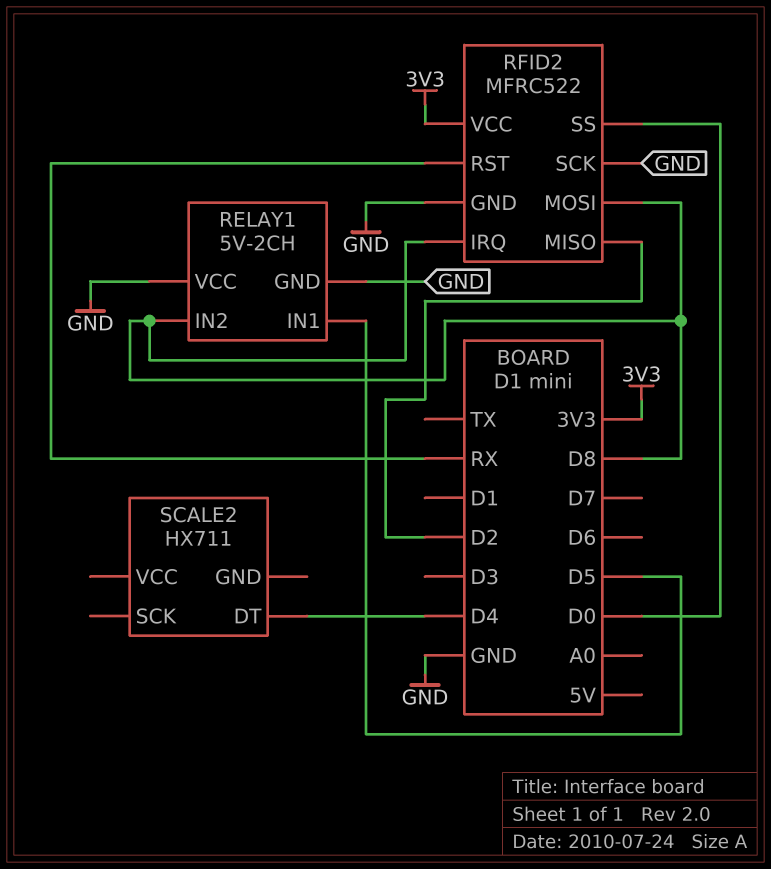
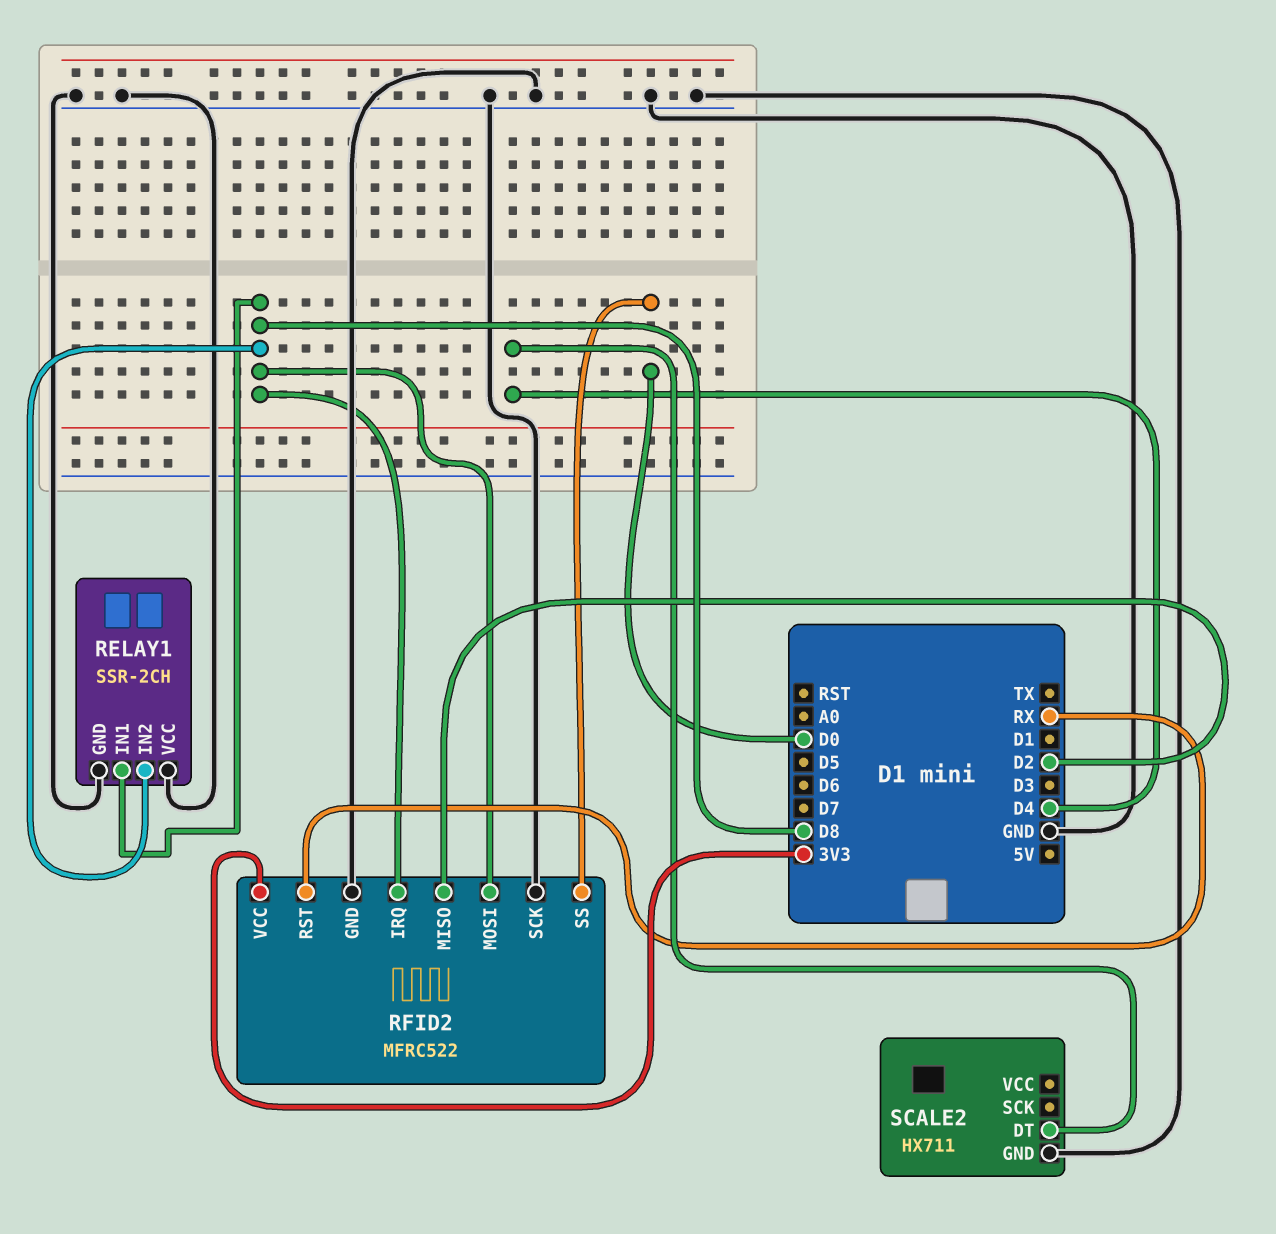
RELAY1: 5V-2CH -> SSR-2CH
RELAY1 pin IN1: D5 -> D8
SCALE2 pin GND: none -> GND

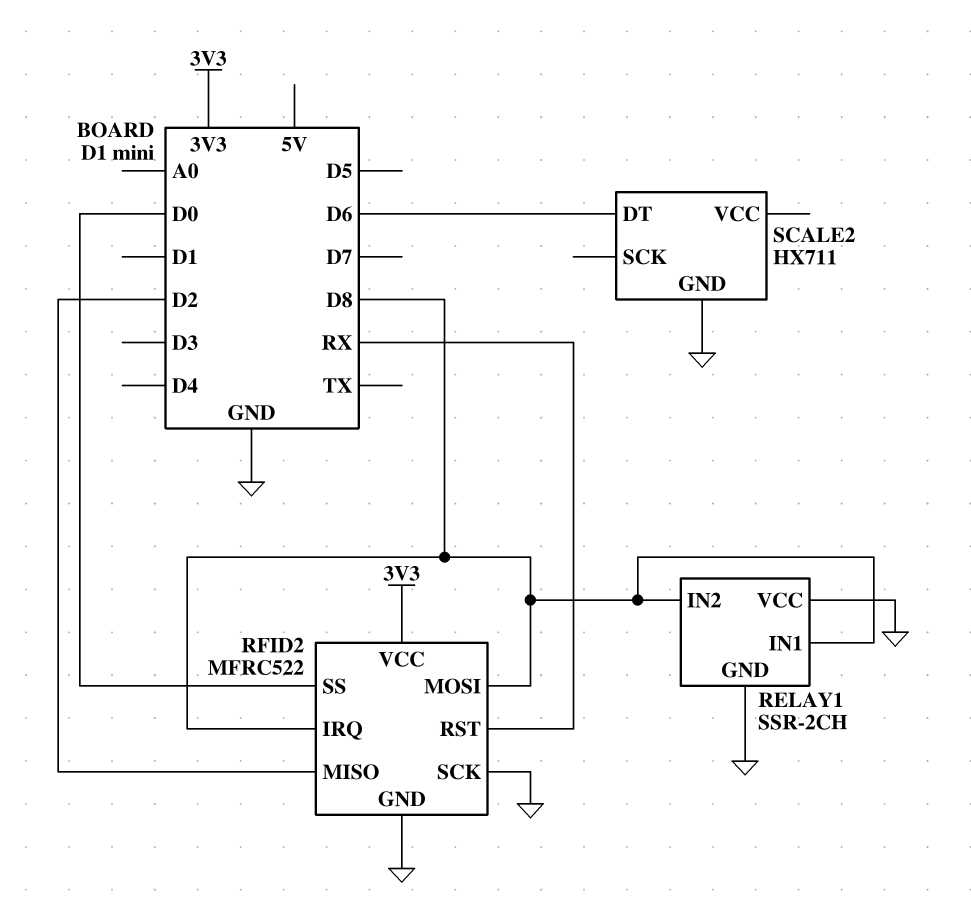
SCALE2 pin DT: D4 -> D6

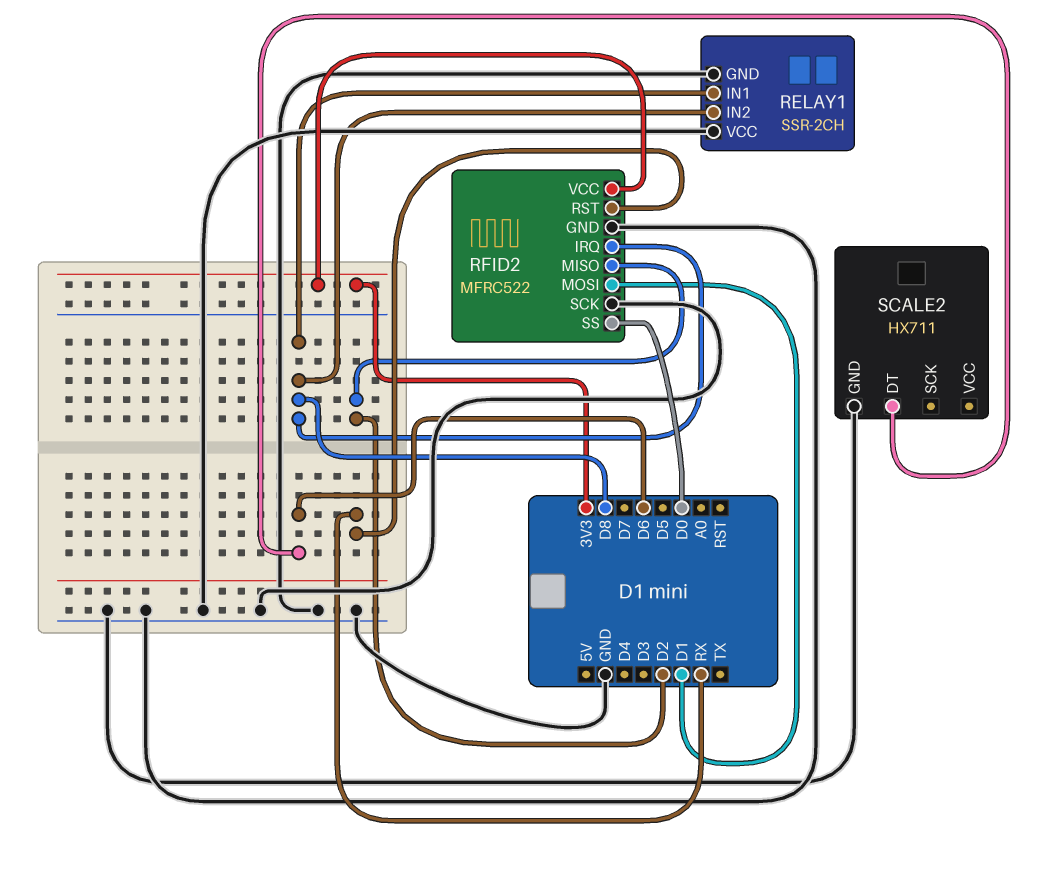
RFID2 pin MOSI: D8 -> D1

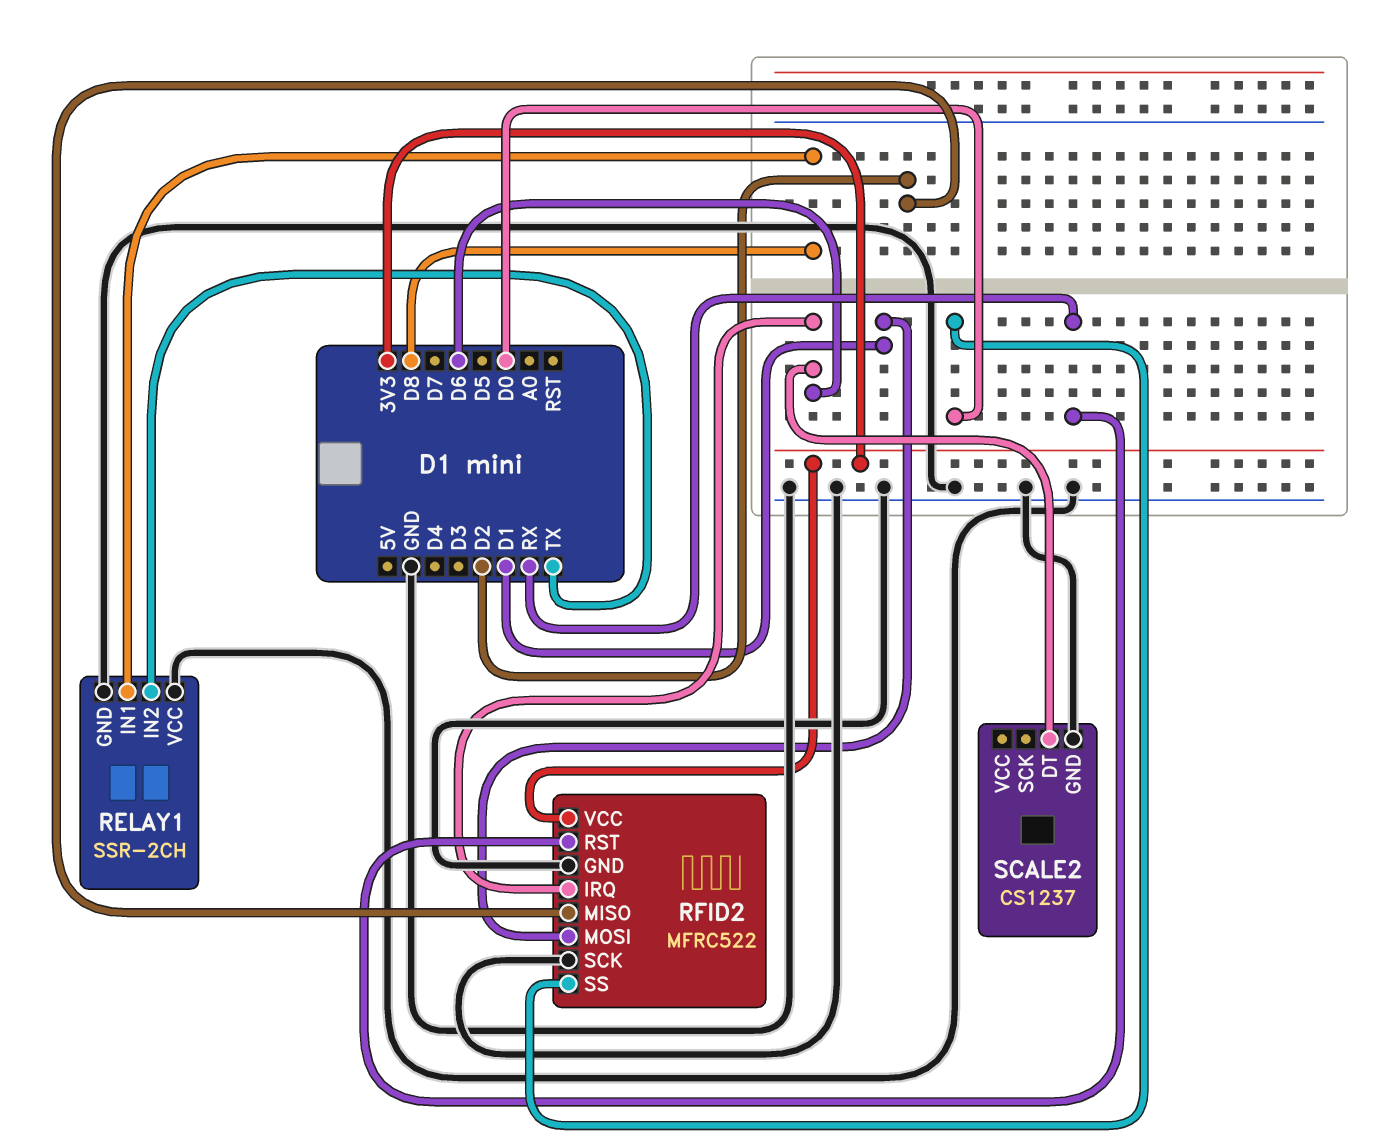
RELAY1 pin IN2: D8 -> TX
RFID2 pin IRQ: D8 -> D6
SCALE2: HX711 -> CS1237

